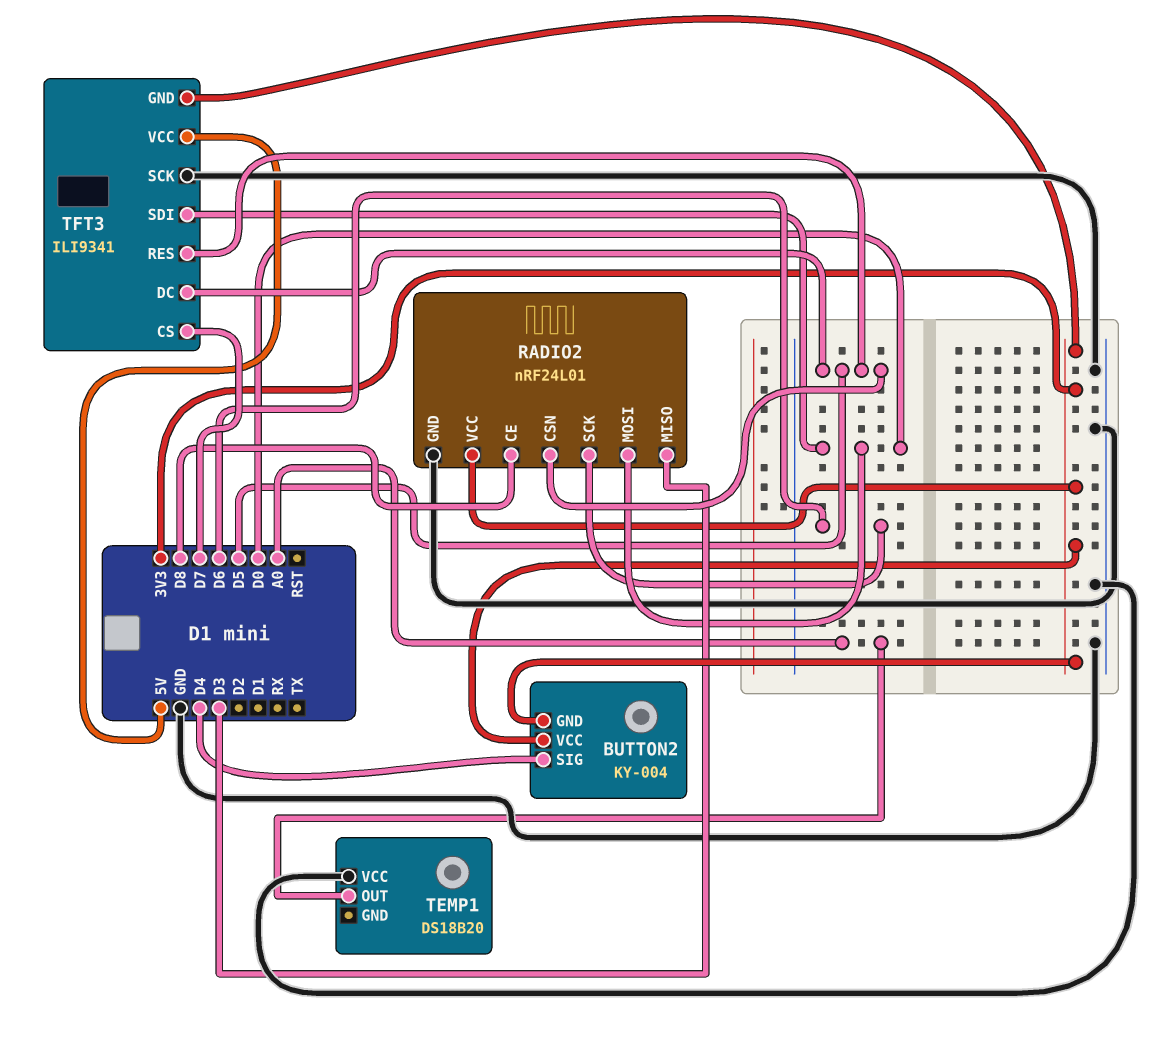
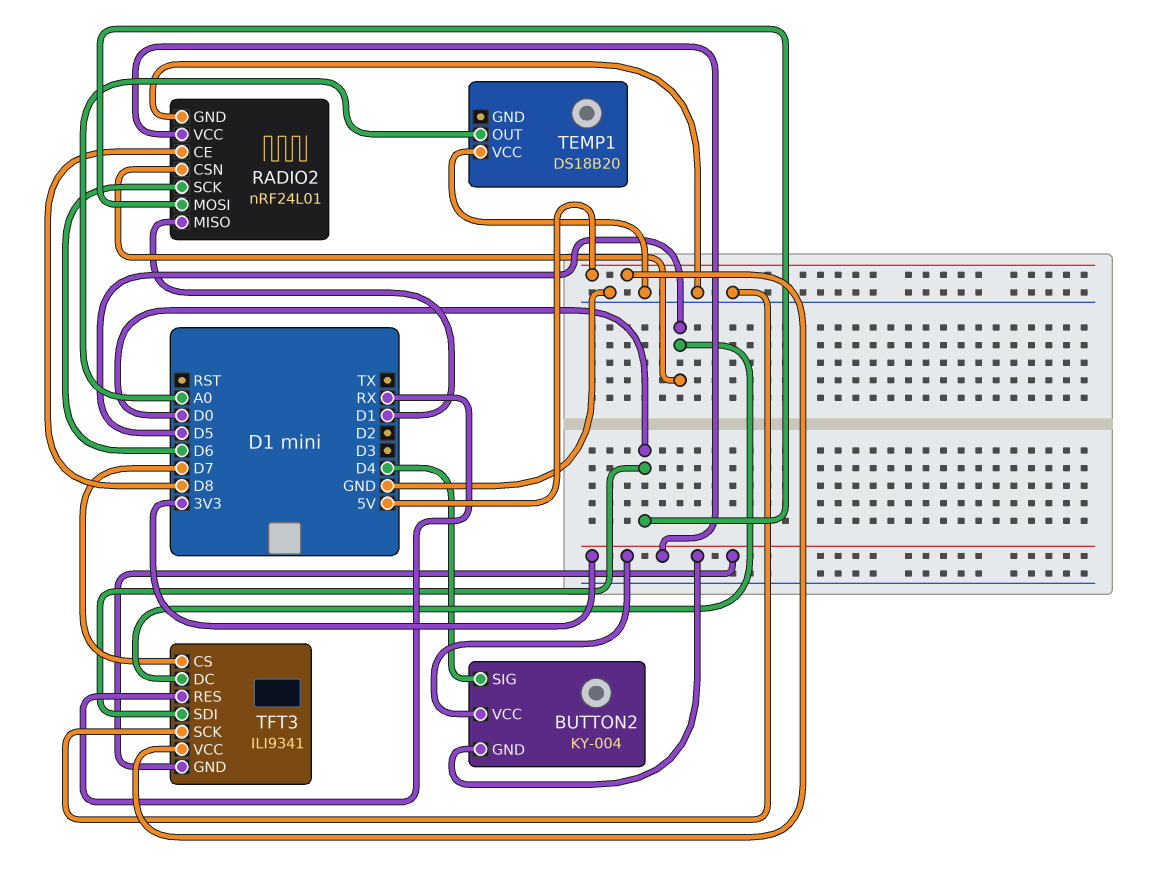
RADIO2 pin MISO: D3 -> D1
TFT3 pin RES: D5 -> RX

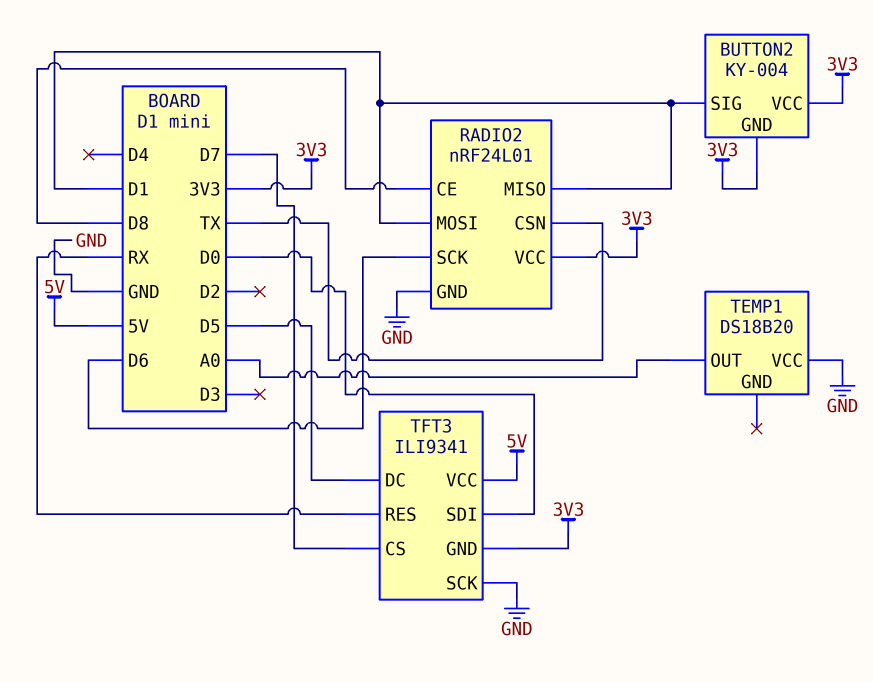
BUTTON2 pin SIG: D4 -> D1
RADIO2 pin CSN: D5 -> TX
RADIO2 pin MOSI: D0 -> D1

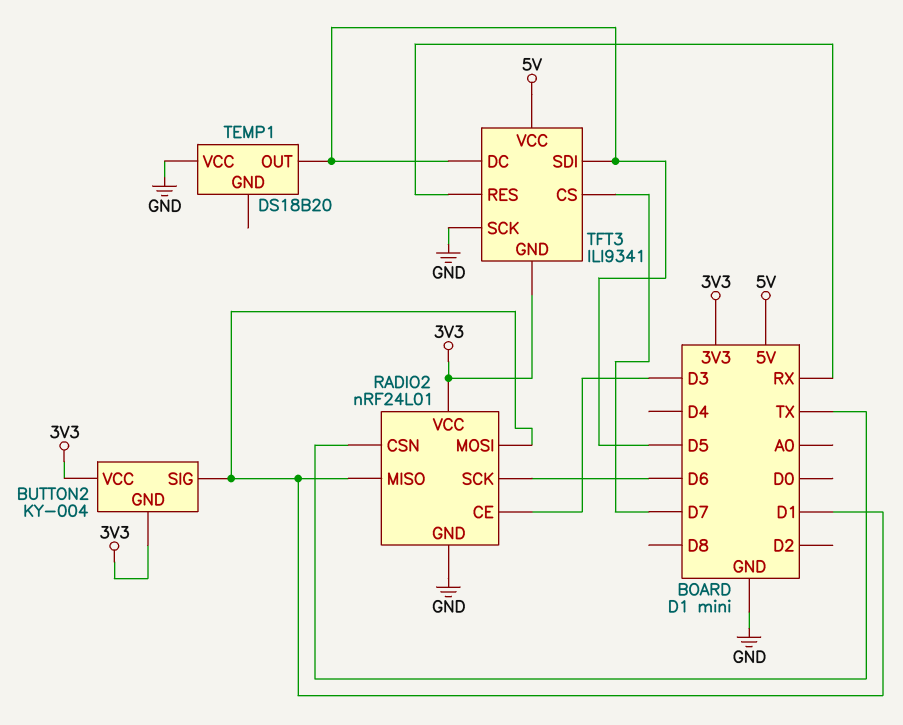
RADIO2 pin CE: D8 -> D3
TEMP1 pin OUT: A0 -> D5
TFT3 pin SDI: D0 -> D5

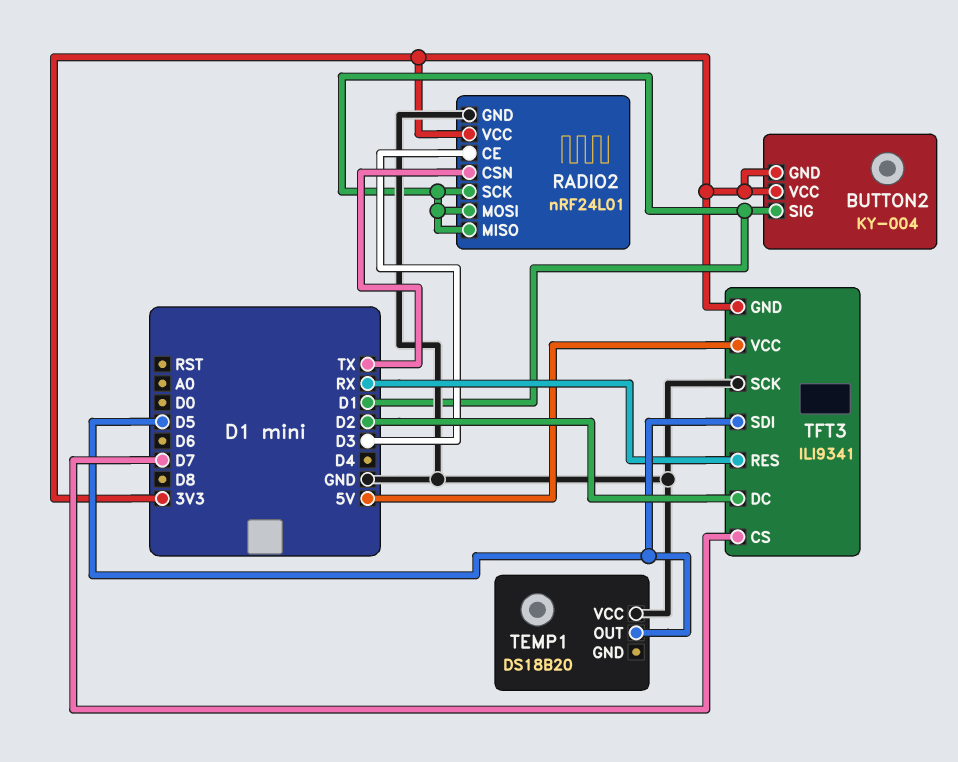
RADIO2 pin SCK: D6 -> D1
TFT3 pin DC: D5 -> D2

